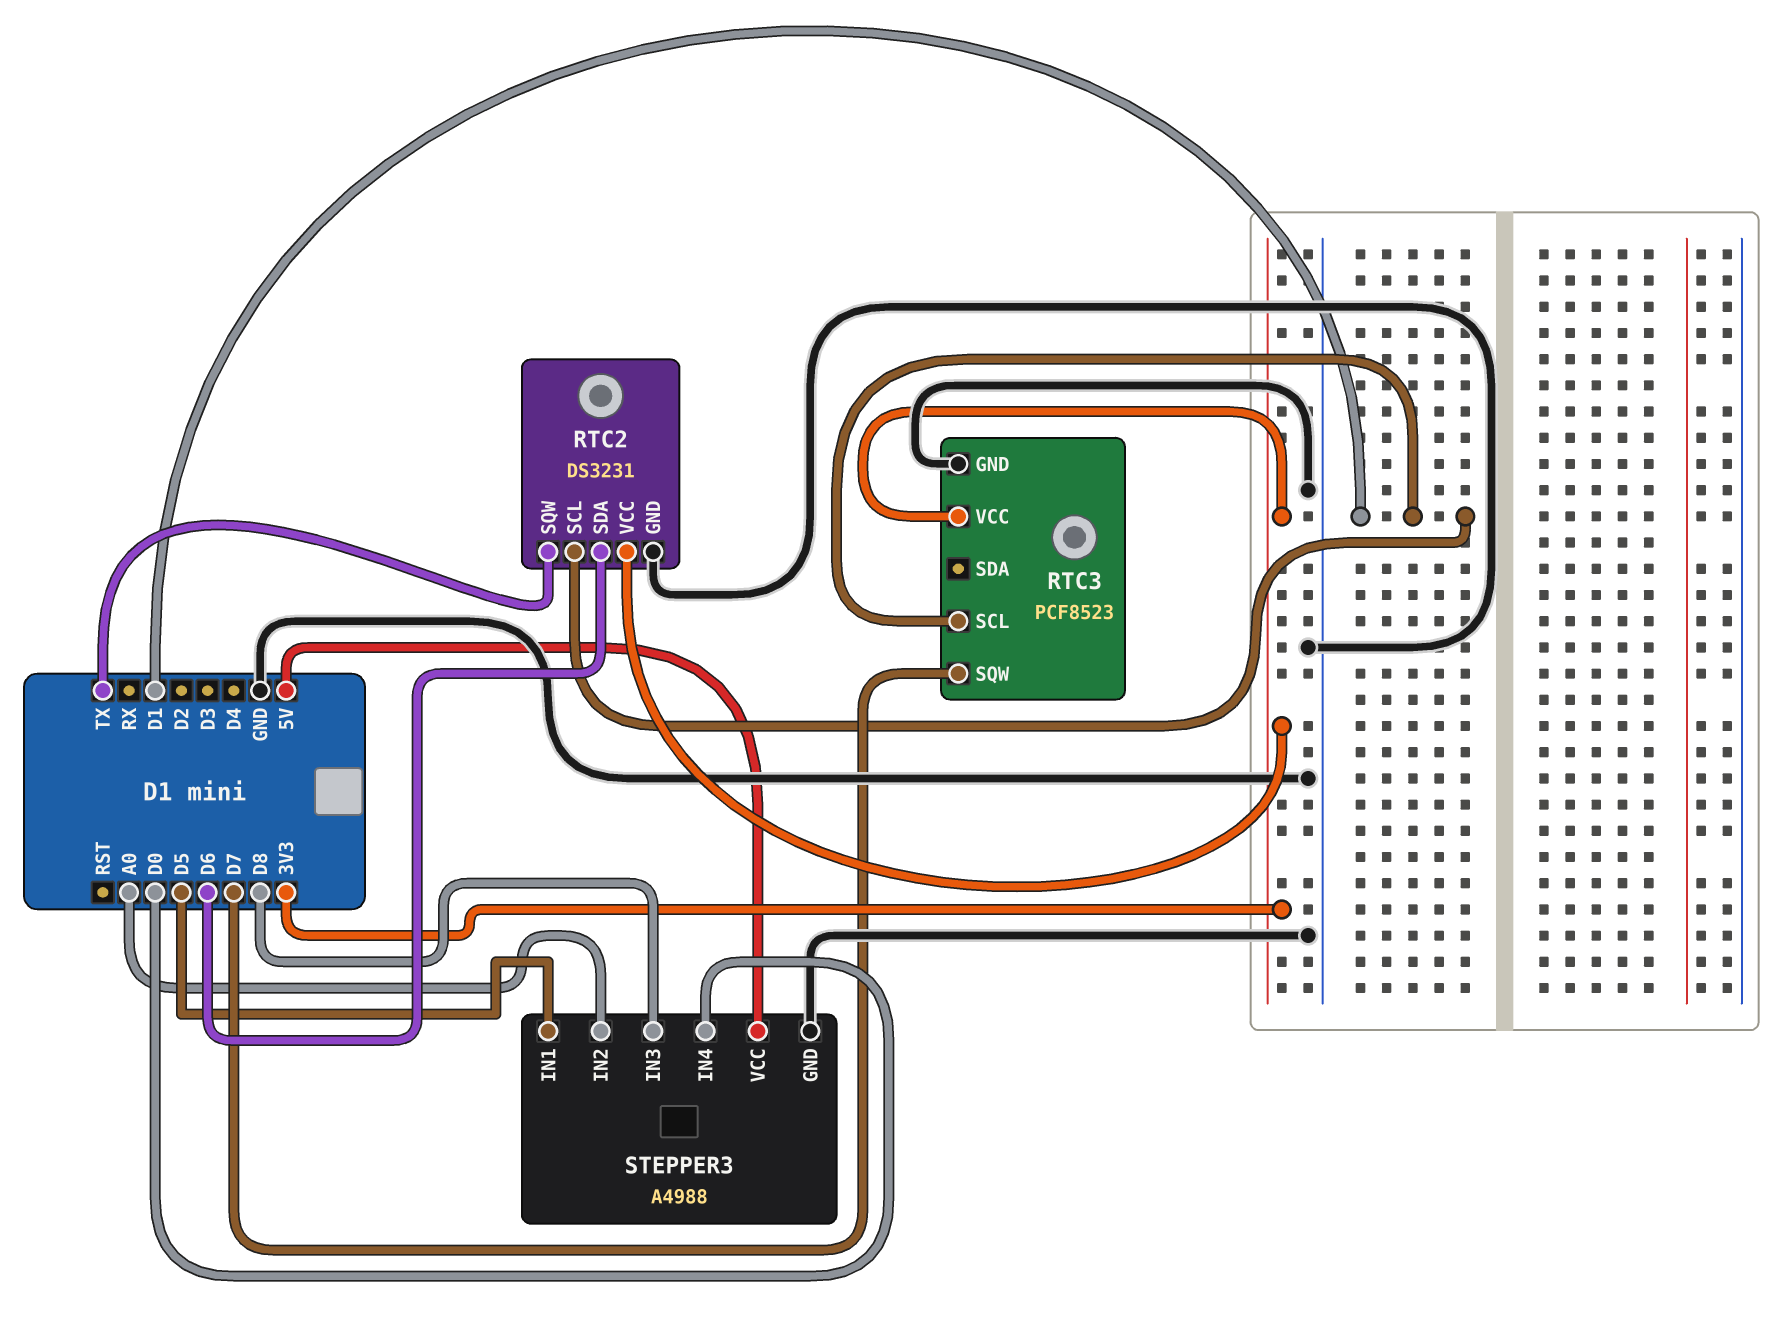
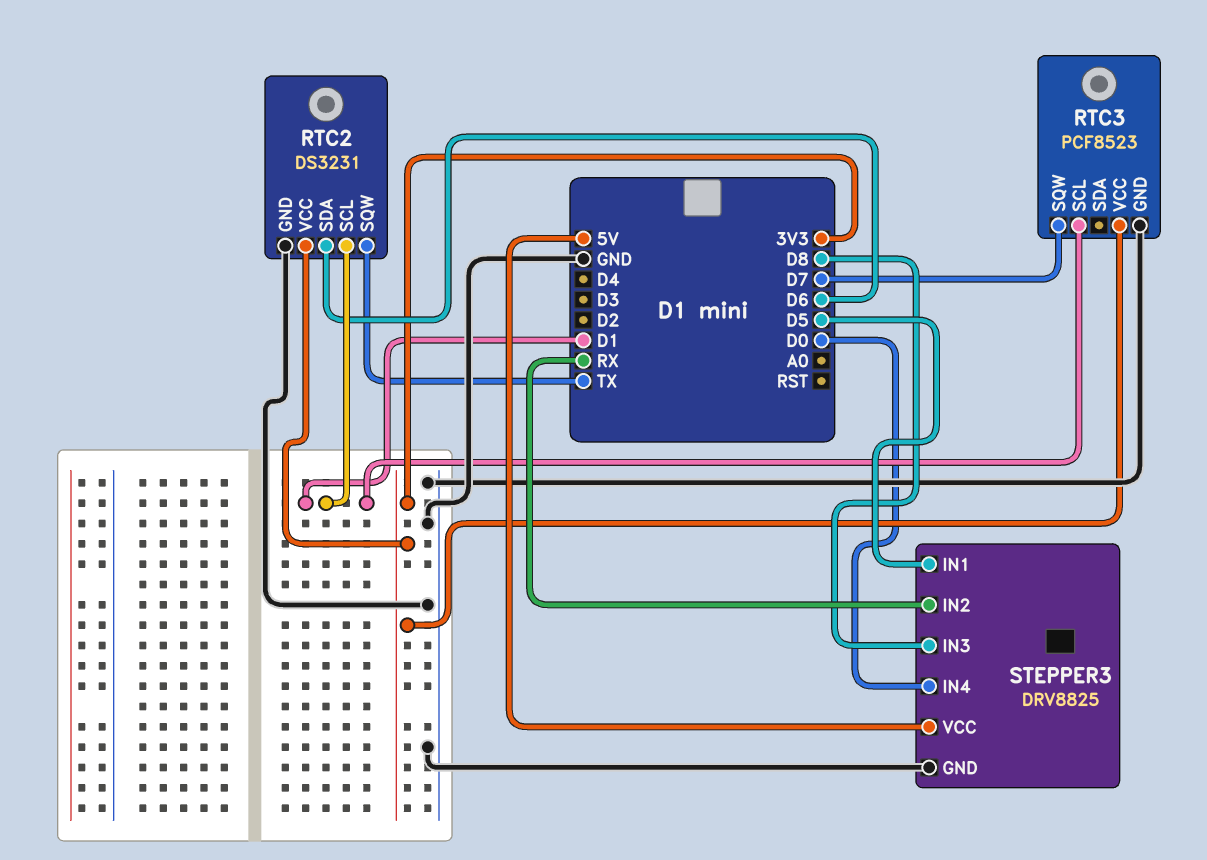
STEPPER3: A4988 -> DRV8825
STEPPER3 pin IN2: A0 -> RX

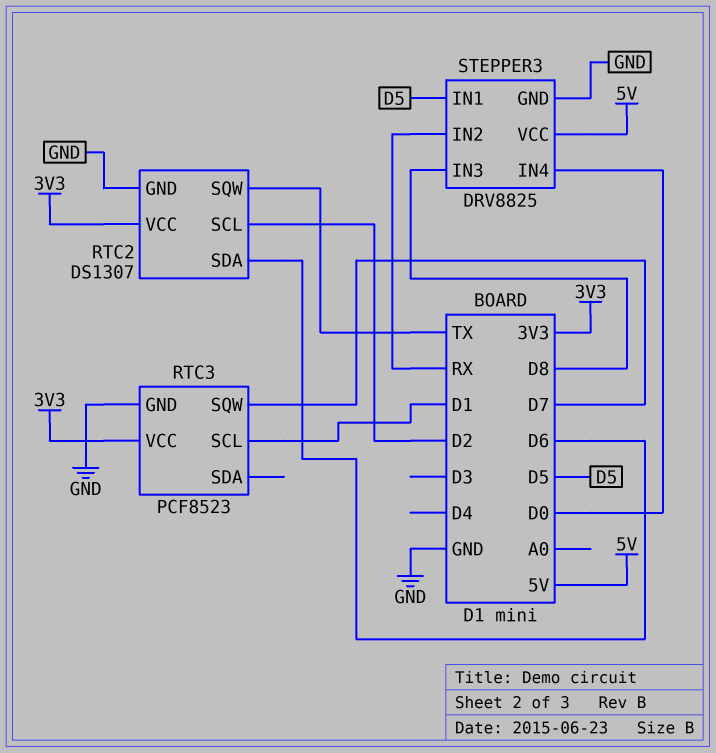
RTC2: DS3231 -> DS1307
RTC2 pin SCL: D1 -> D2

